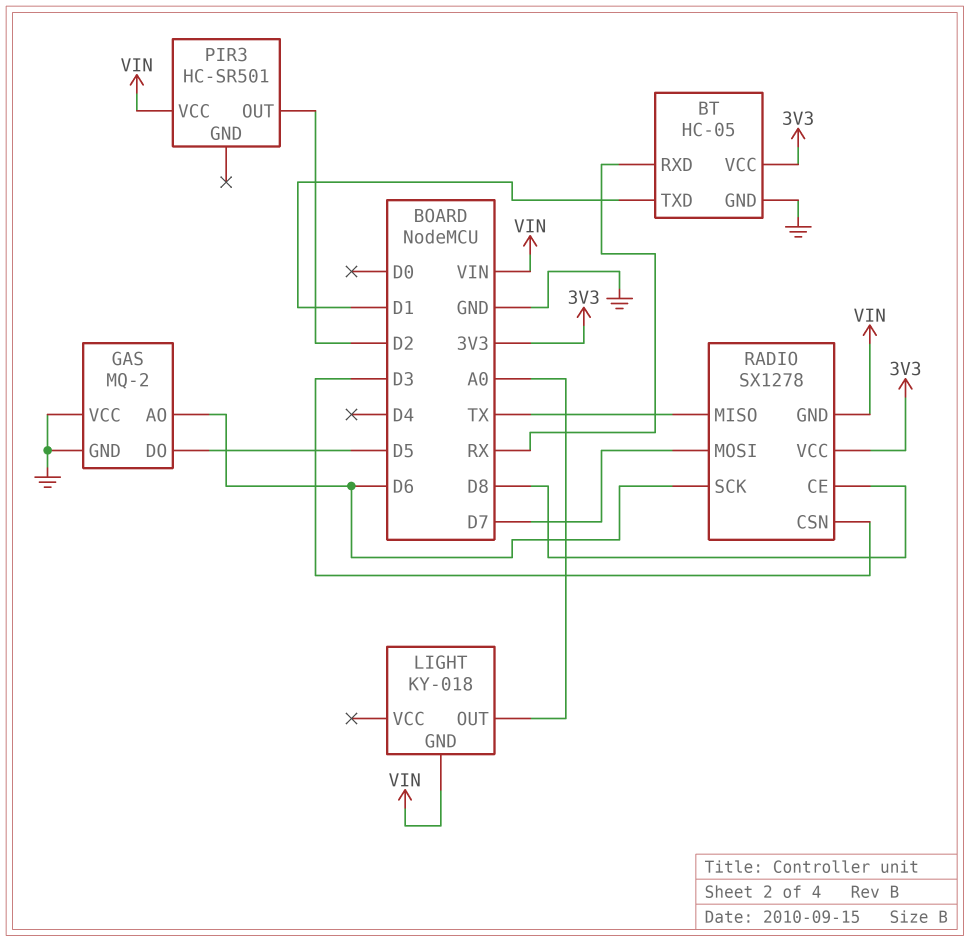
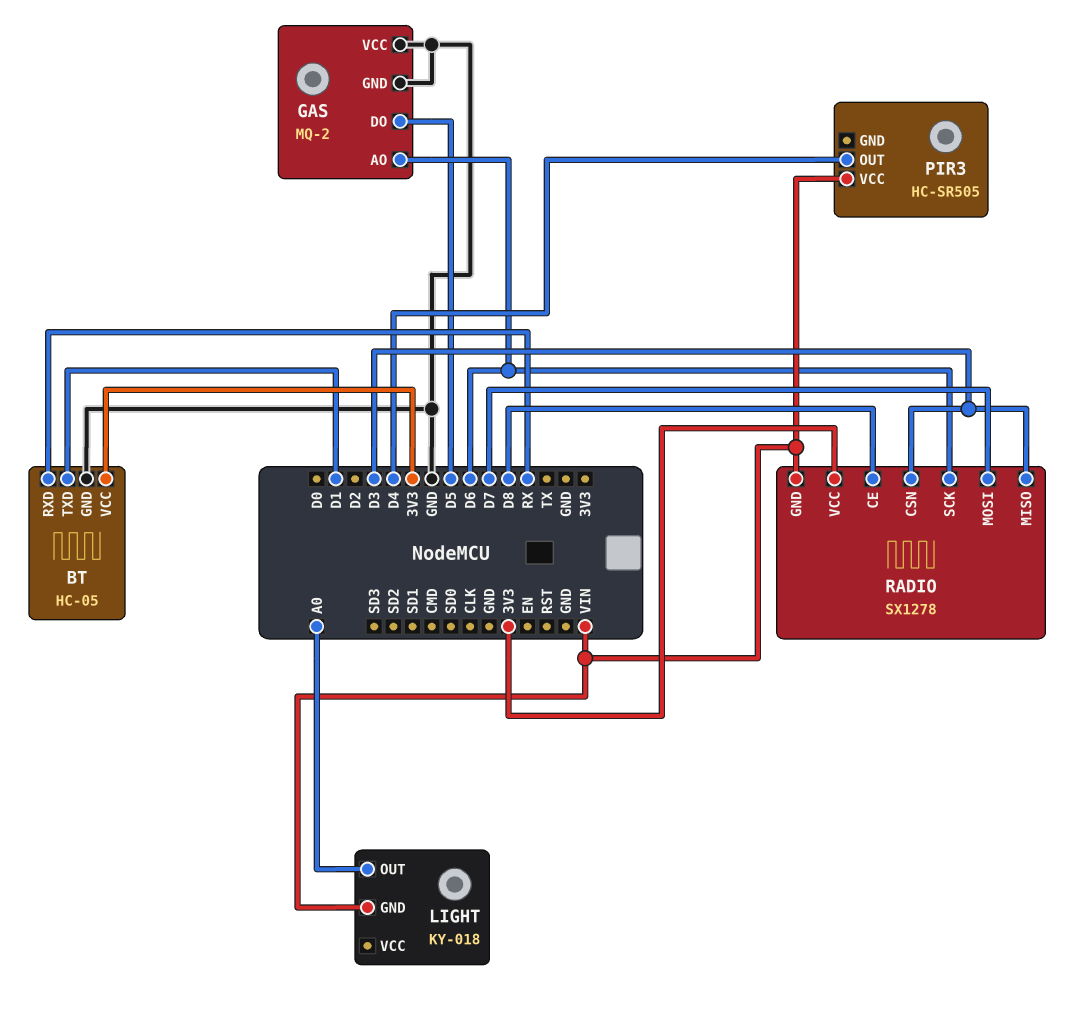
PIR3: HC-SR501 -> HC-SR505
PIR3 pin OUT: D2 -> D4
RADIO pin MISO: TX -> D3

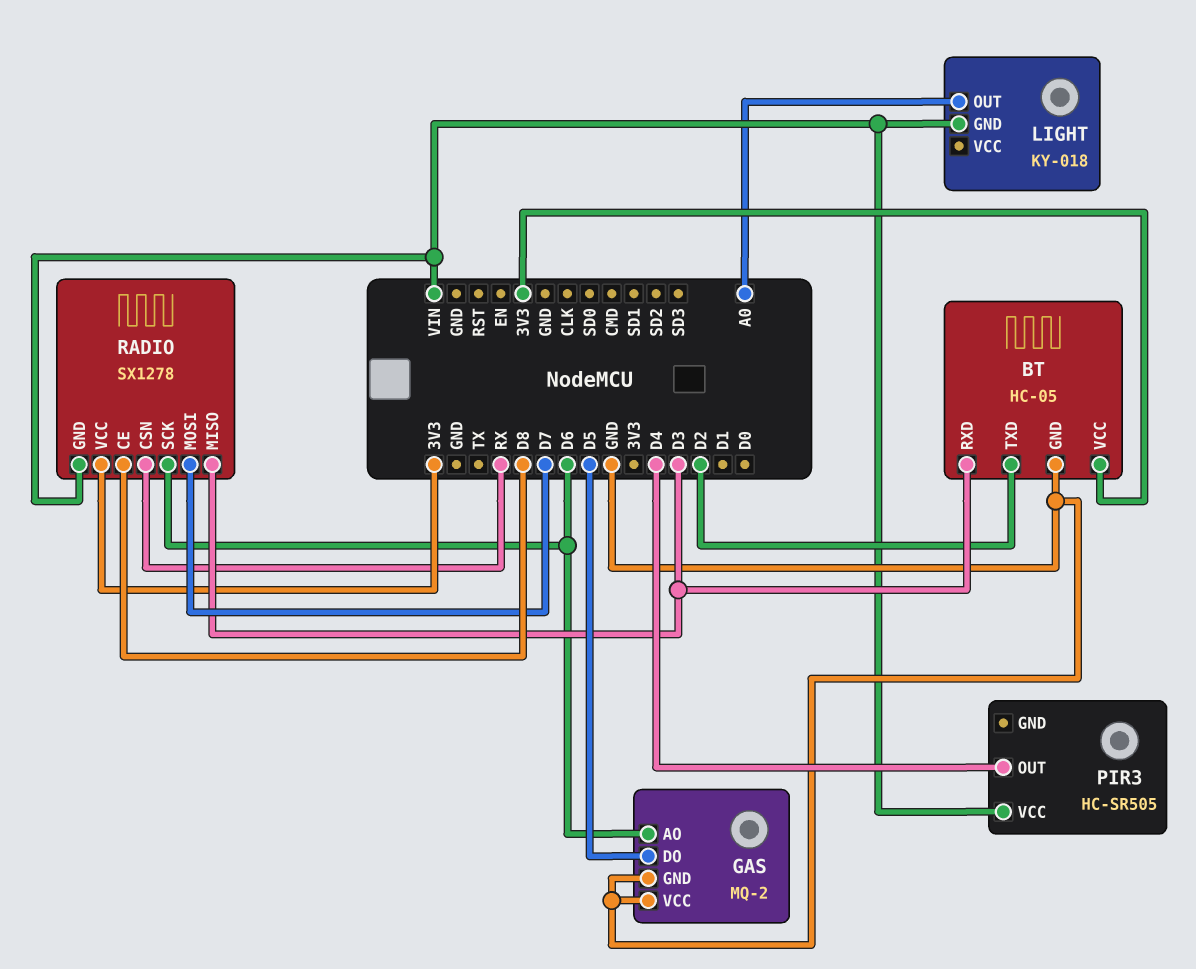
BT pin RXD: RX -> D3
BT pin TXD: D1 -> D2
RADIO pin CSN: D3 -> RX

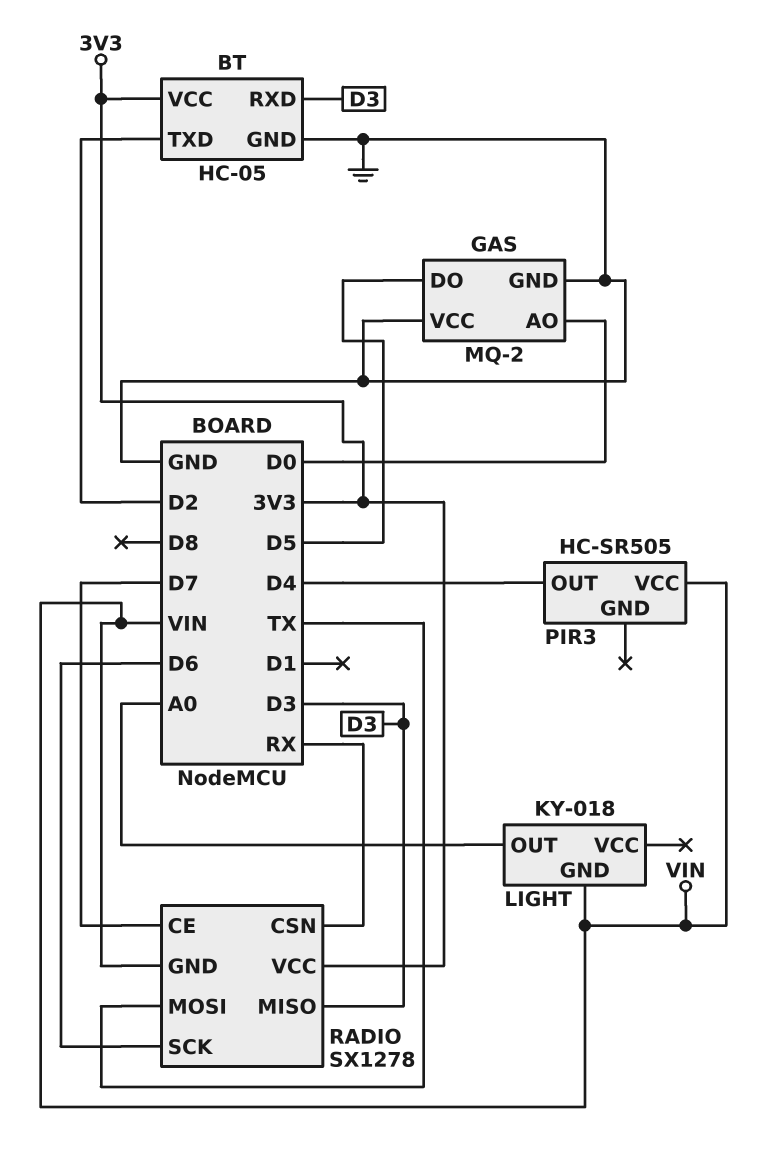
GAS pin AO: D6 -> D0
RADIO pin CE: D8 -> D7
RADIO pin MOSI: D7 -> TX

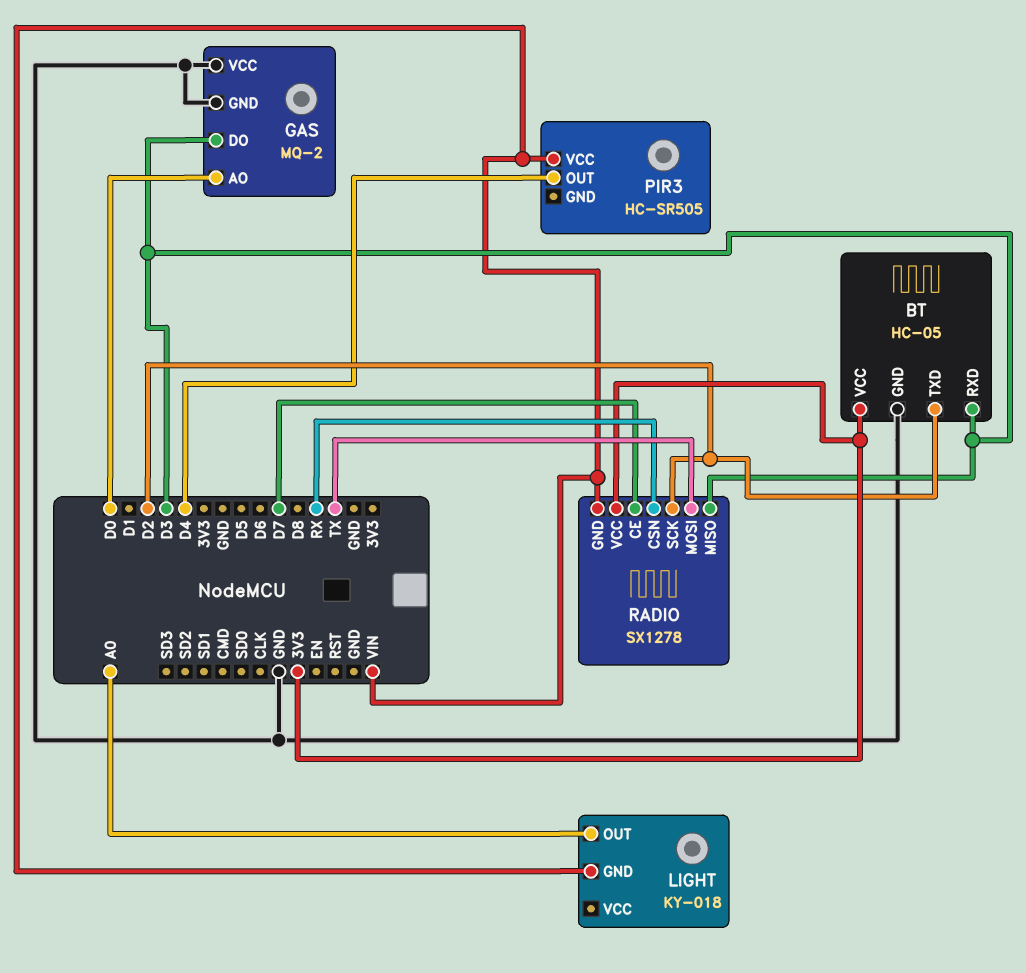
GAS pin DO: D5 -> D3
RADIO pin SCK: D6 -> D2

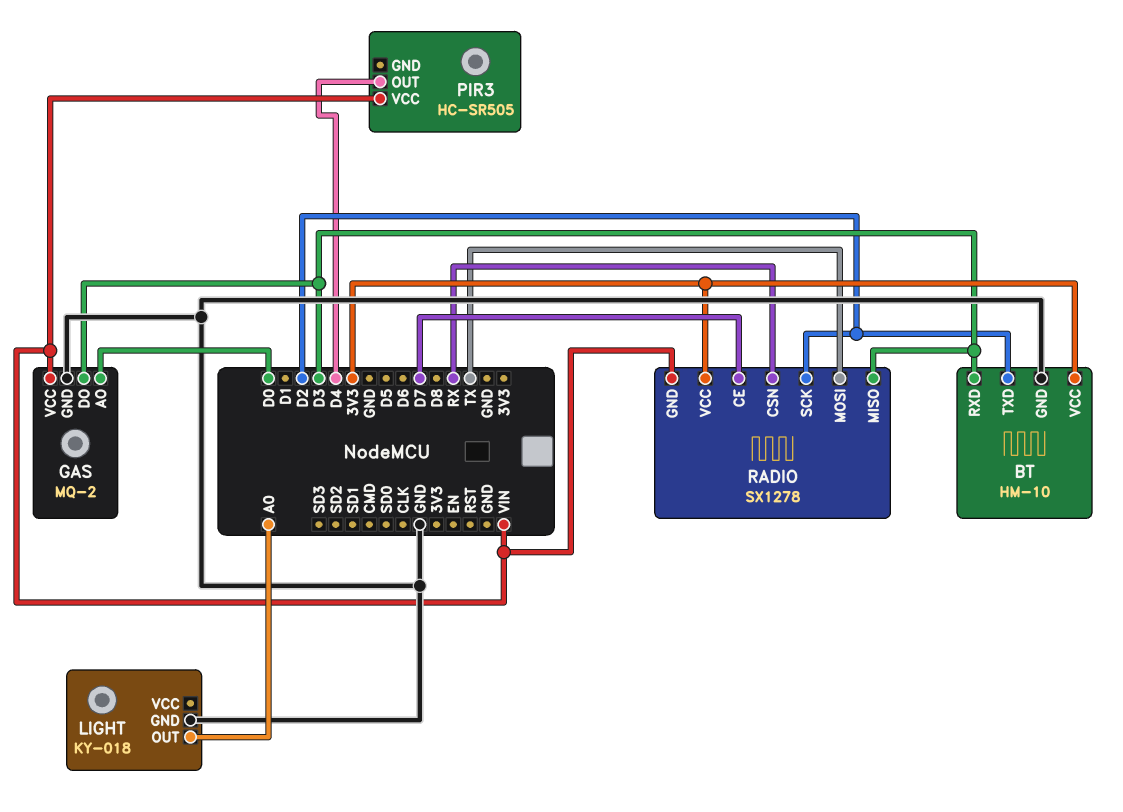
BT: HC-05 -> HM-10
GAS pin VCC: GND -> VIN
LIGHT pin GND: VIN -> GND

